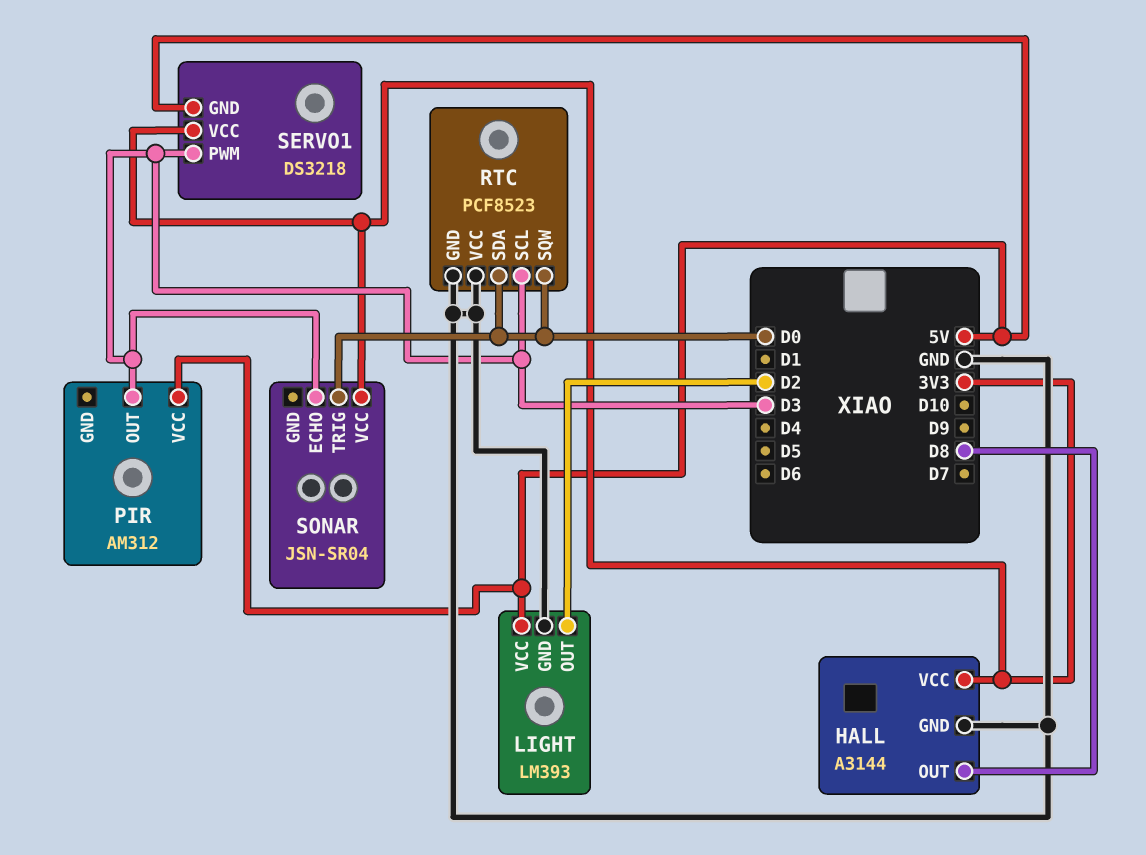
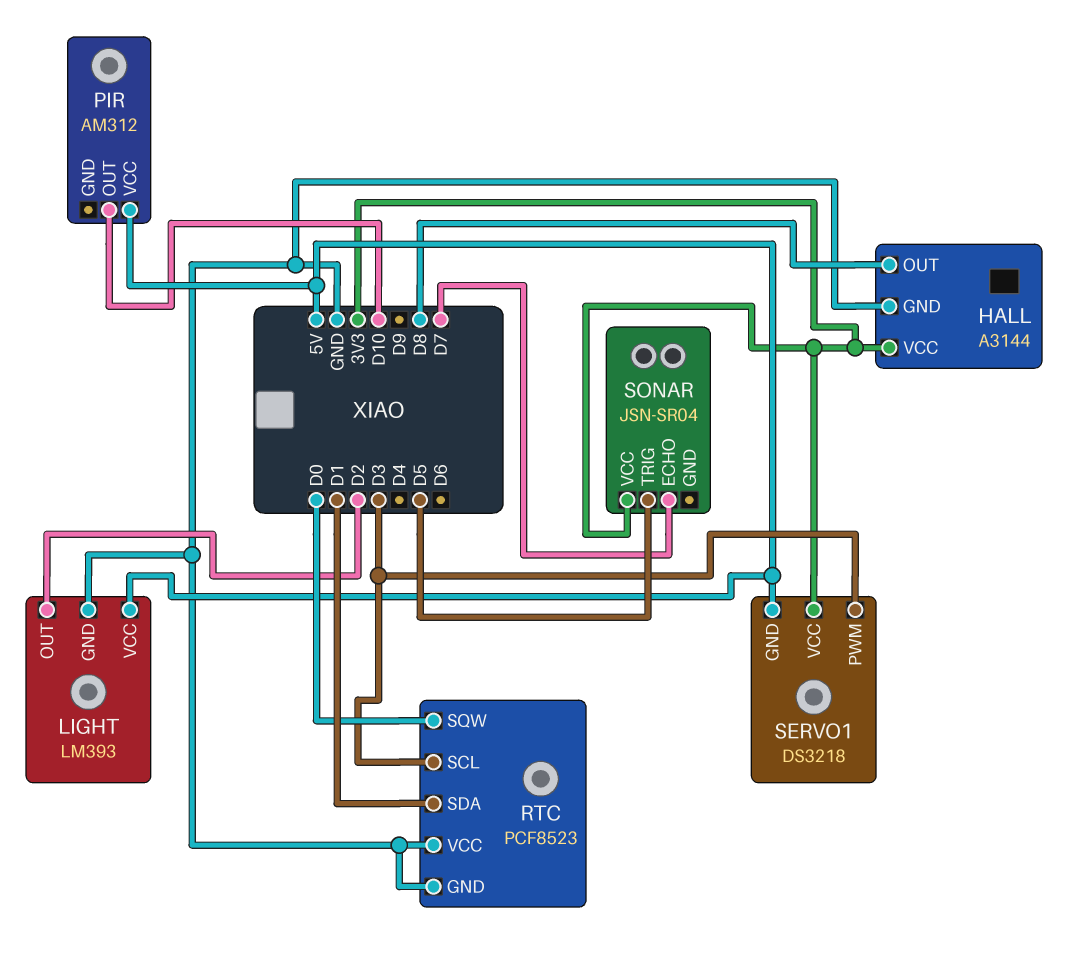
PIR pin OUT: D3 -> D10
RTC pin SDA: D0 -> D1
SONAR pin ECHO: D3 -> D7
SONAR pin TRIG: D0 -> D5

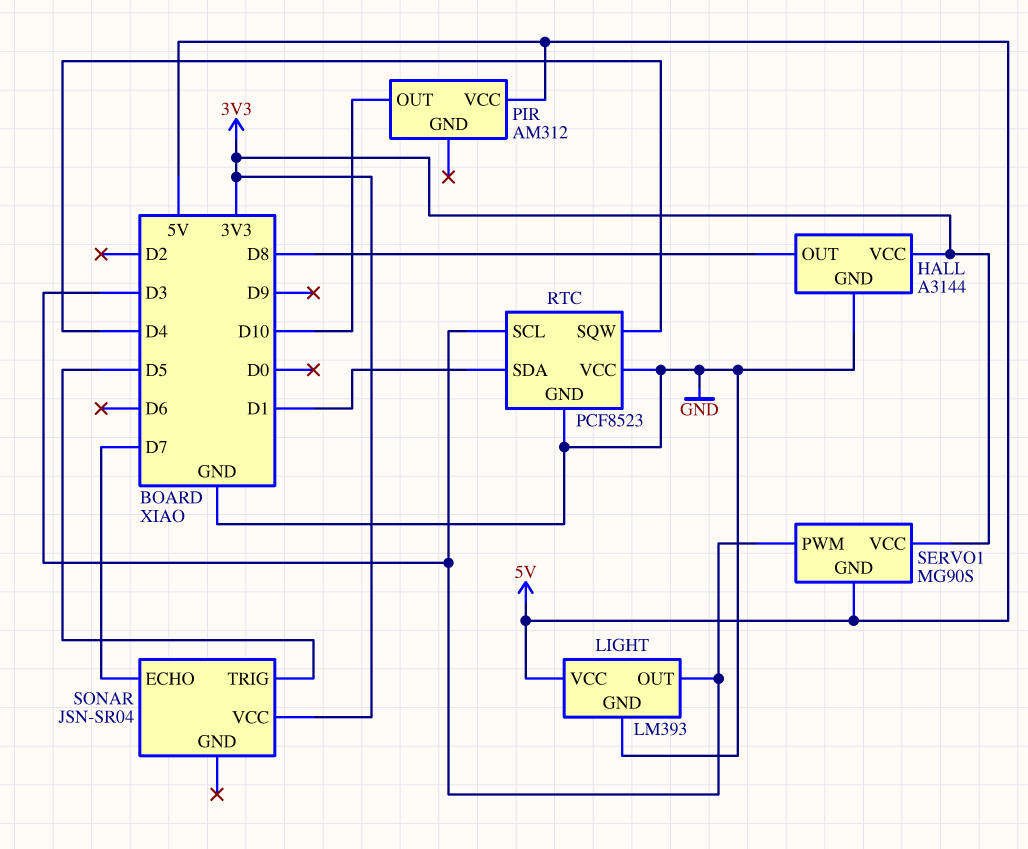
LIGHT pin OUT: D2 -> D3
RTC pin SQW: D0 -> D4
SERVO1: DS3218 -> MG90S

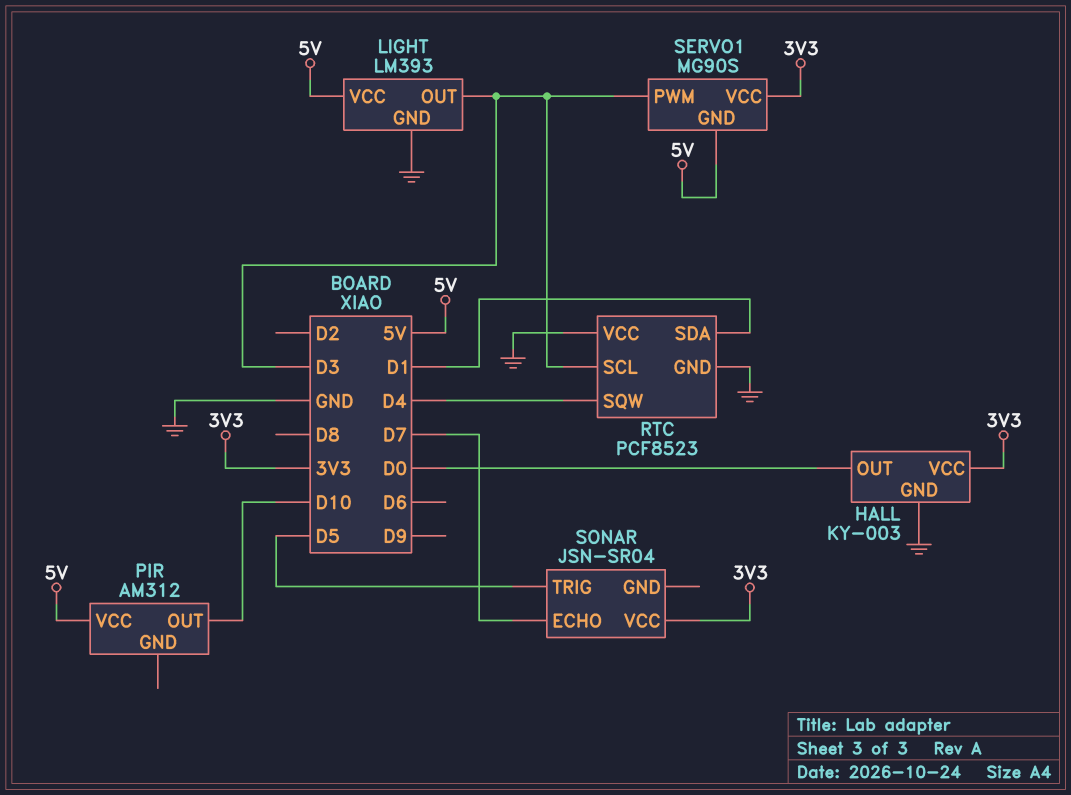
HALL: A3144 -> KY-003
HALL pin OUT: D8 -> D0

